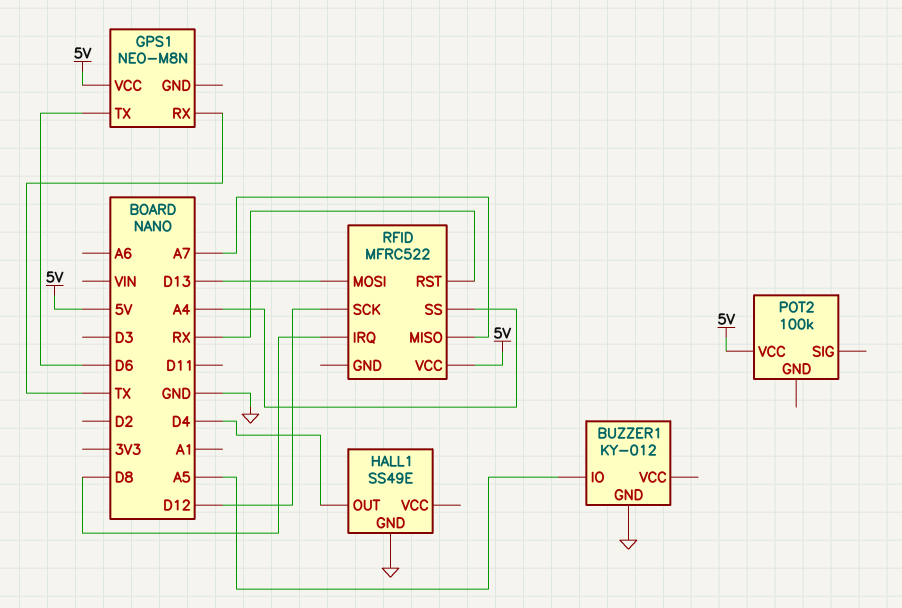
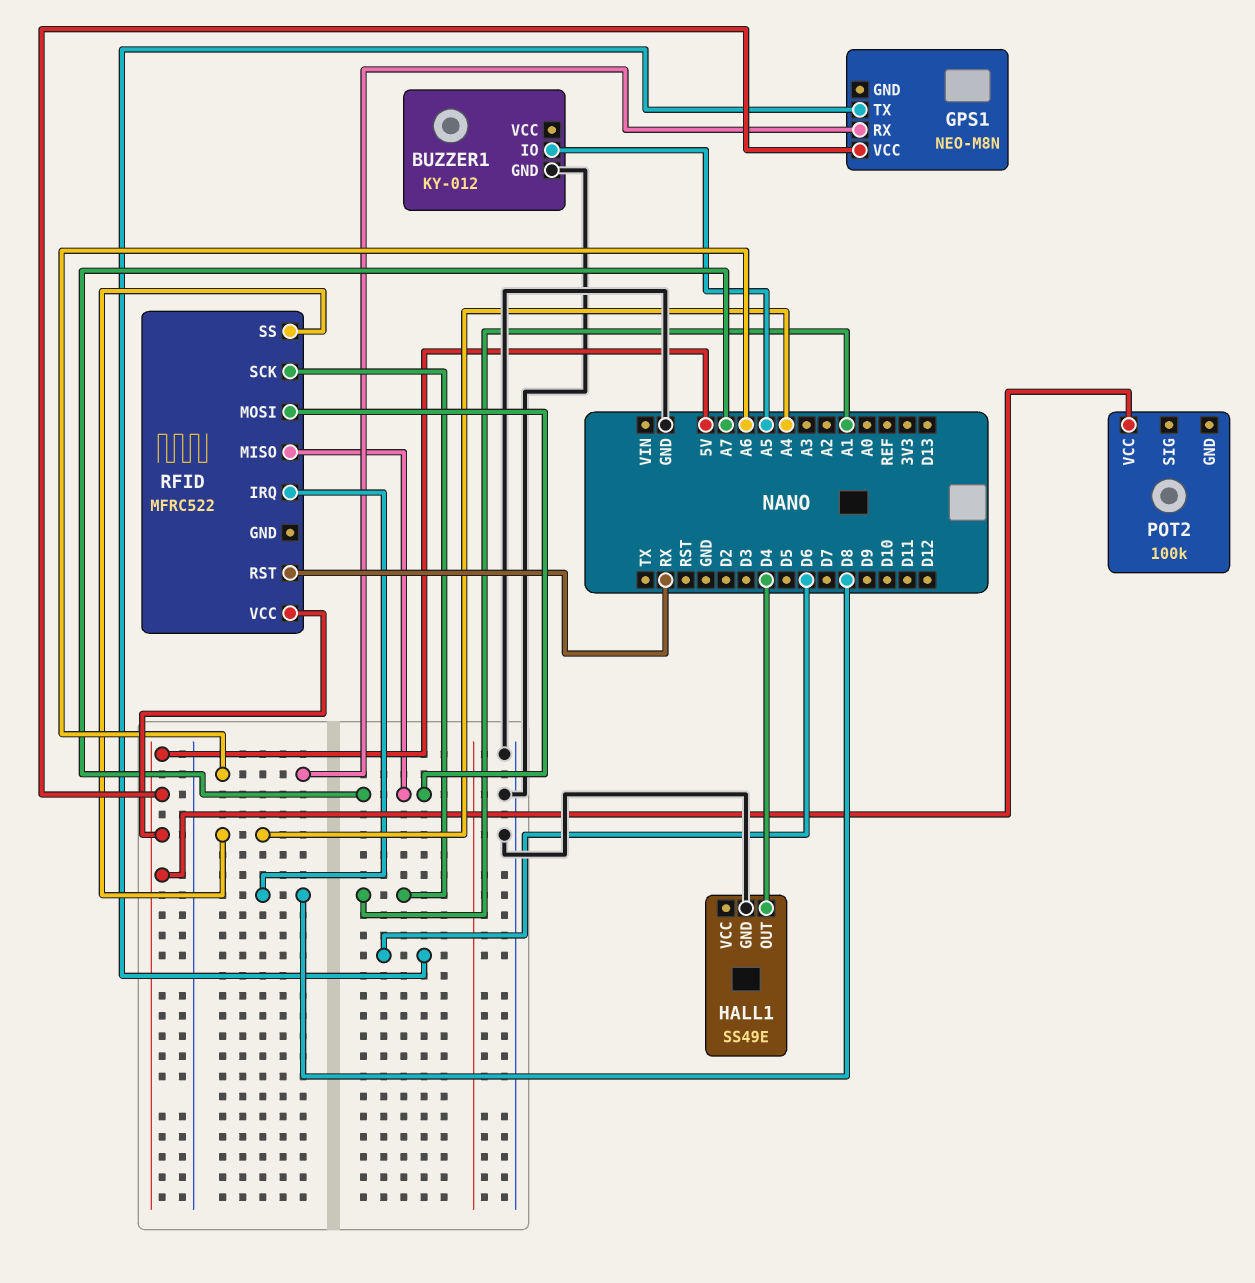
GPS1 pin RX: TX -> A6
RFID pin MOSI: D13 -> A7
RFID pin SCK: D12 -> A1

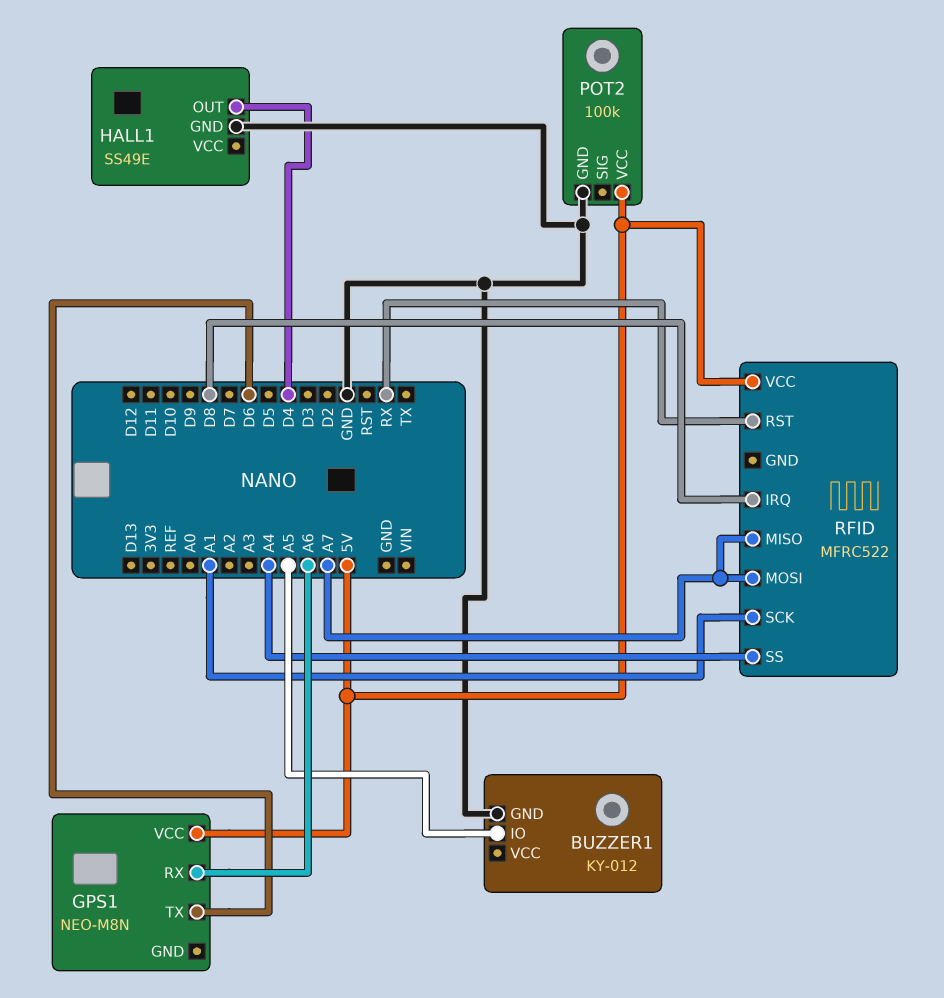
POT2 pin GND: none -> GND

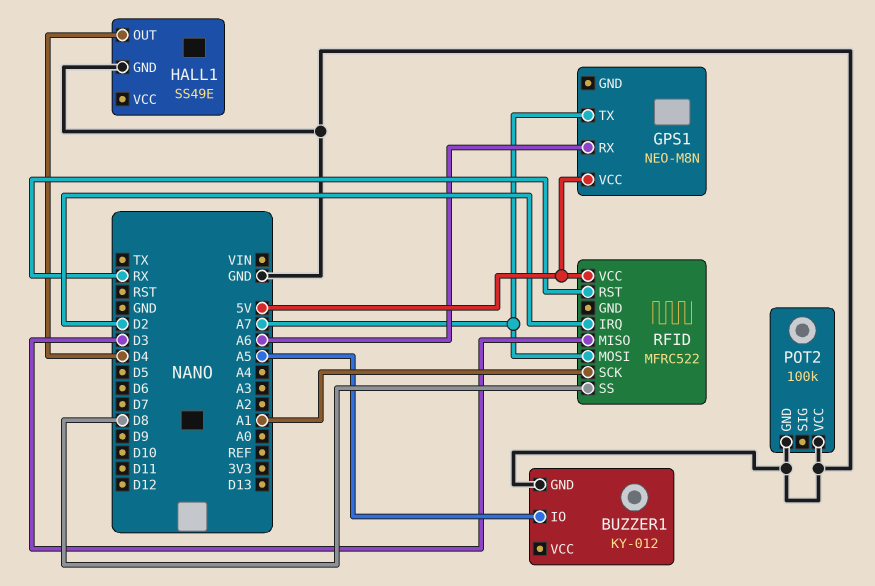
GPS1 pin TX: D6 -> A7
POT2 pin VCC: 5V -> GND
RFID pin IRQ: D8 -> D2
RFID pin MISO: A7 -> D3
RFID pin SS: A4 -> D8

